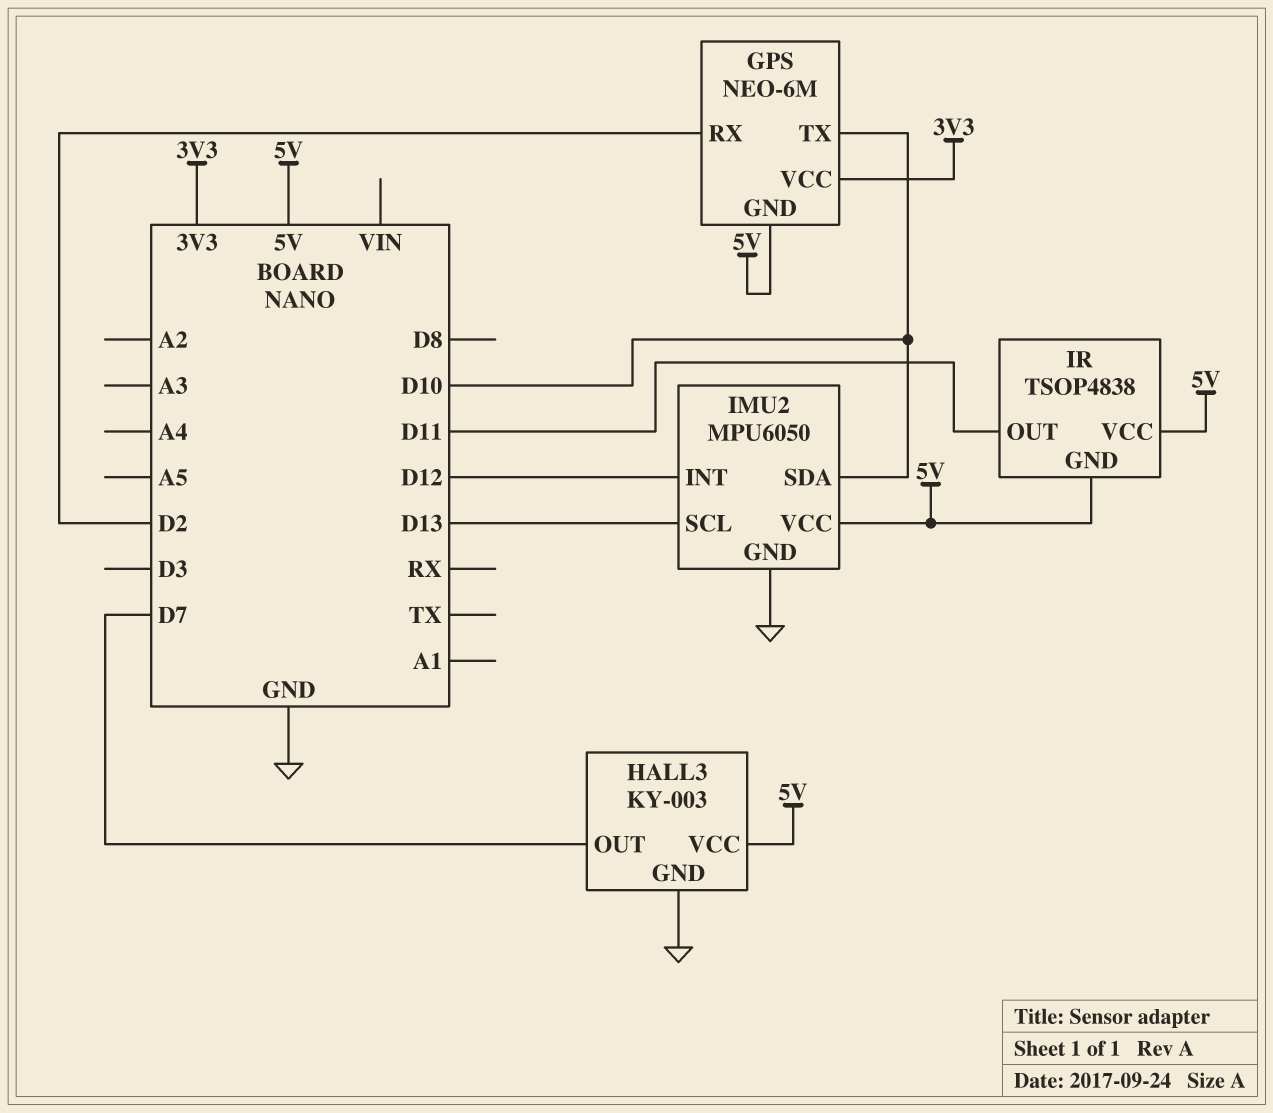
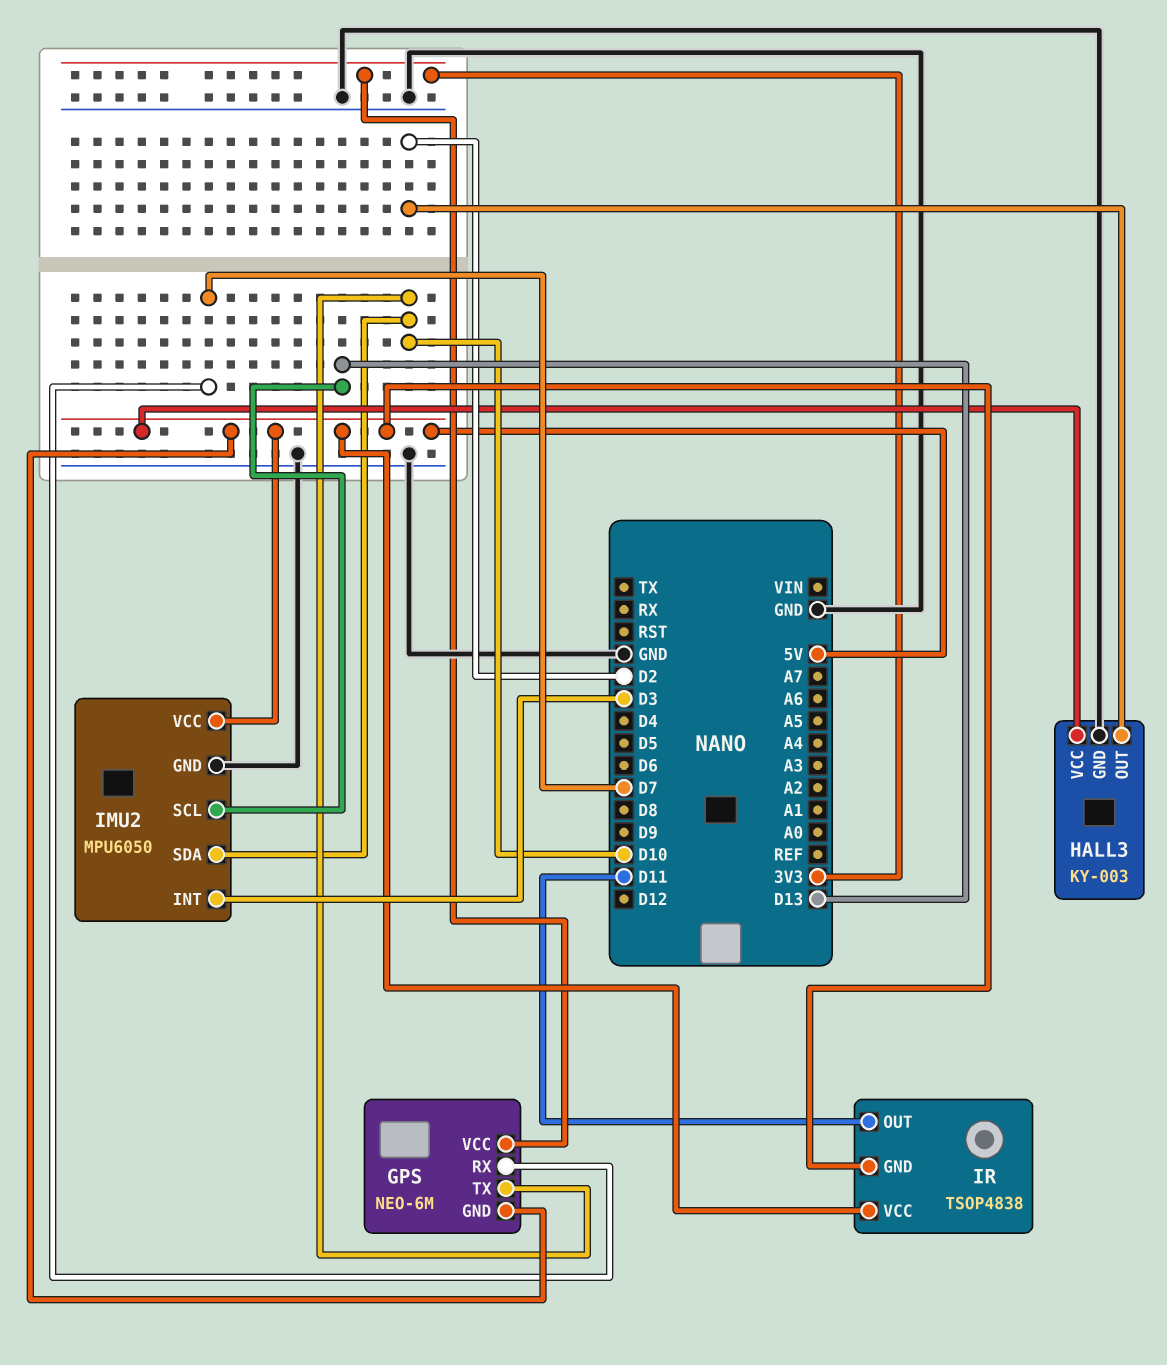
GPS pin RX: D2 -> D7
HALL3 pin OUT: D7 -> D2
IMU2 pin INT: D12 -> D3

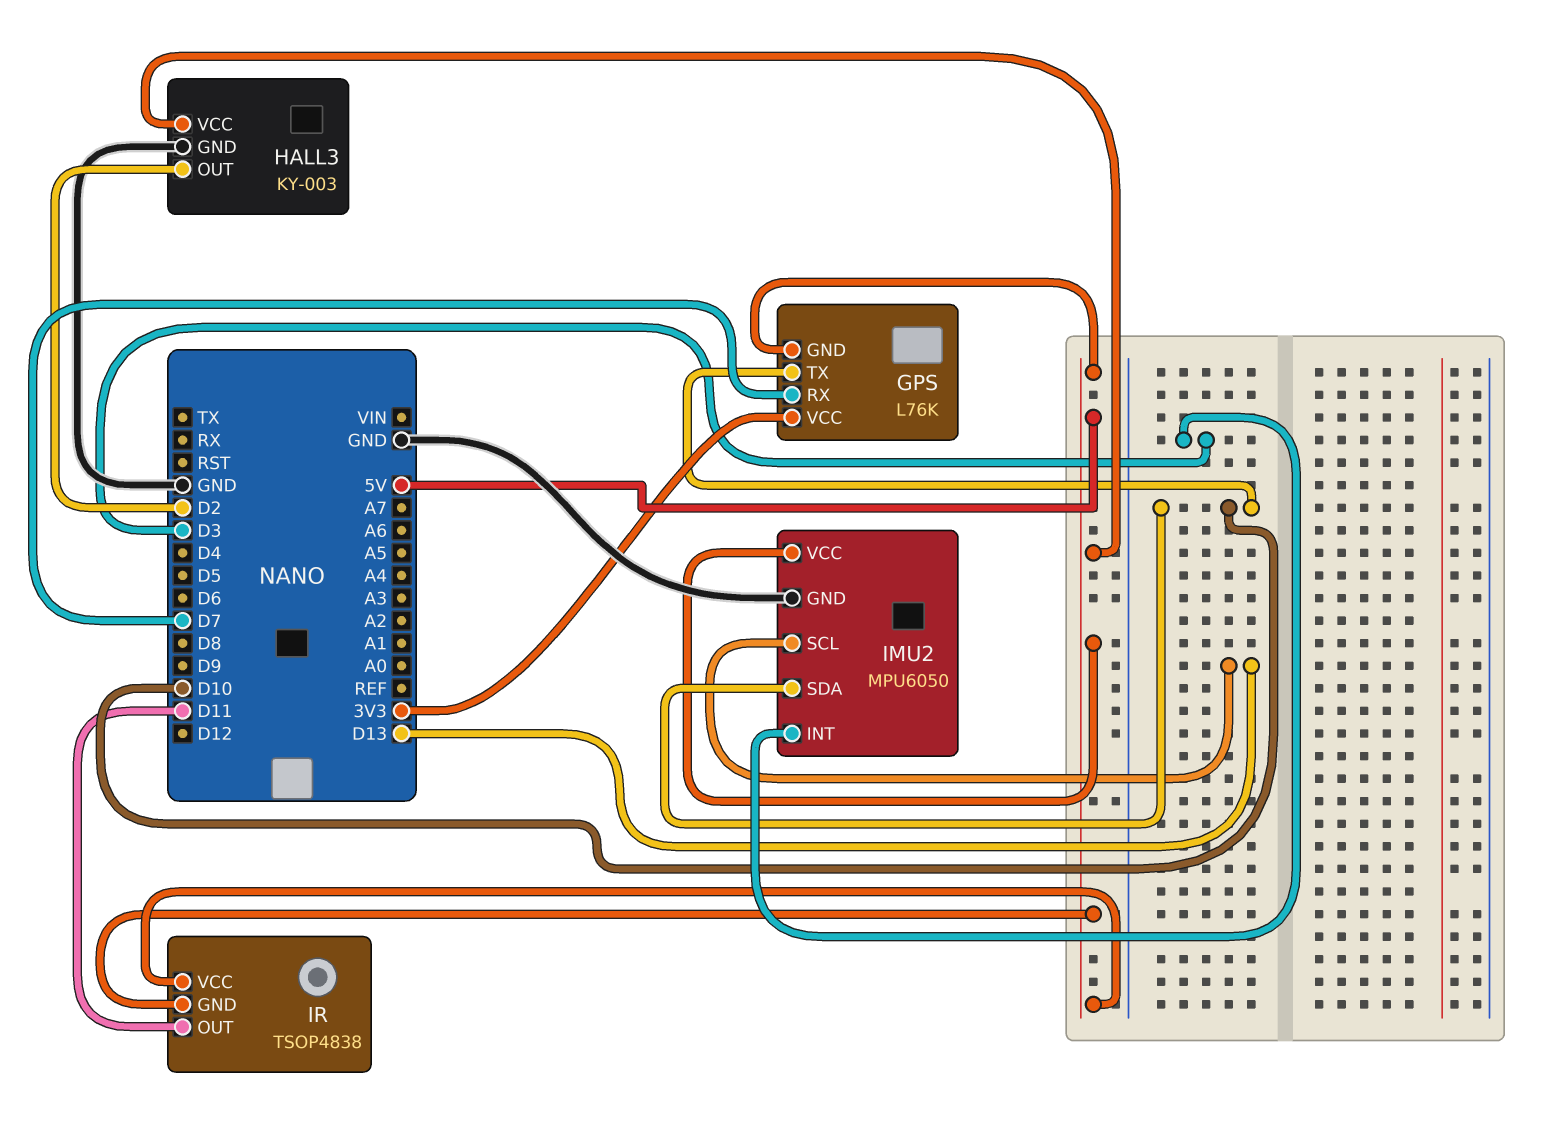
GPS: NEO-6M -> L76K

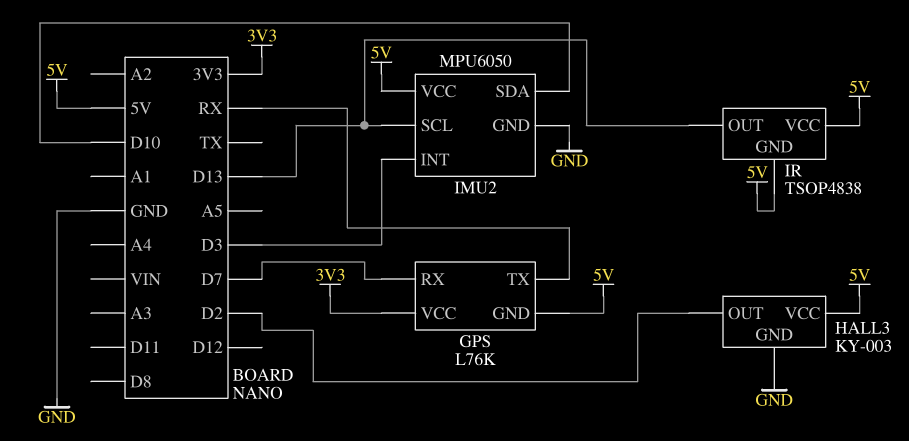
GPS pin TX: D10 -> RX
IR pin OUT: D11 -> D13

